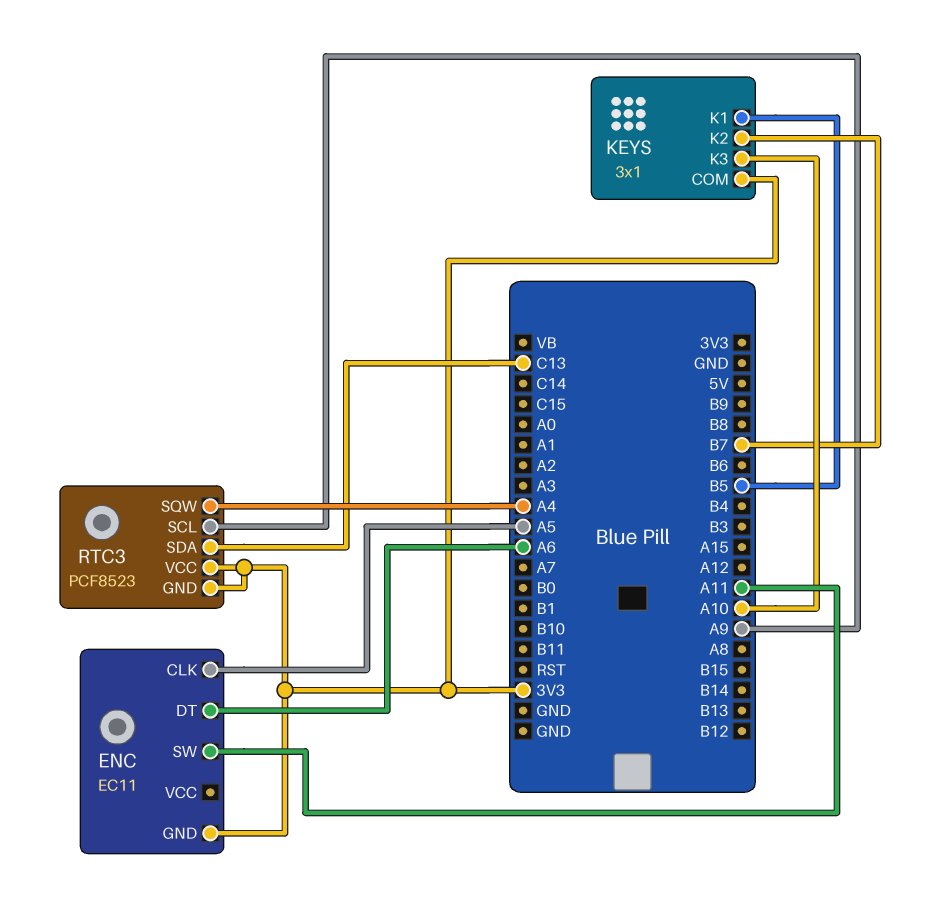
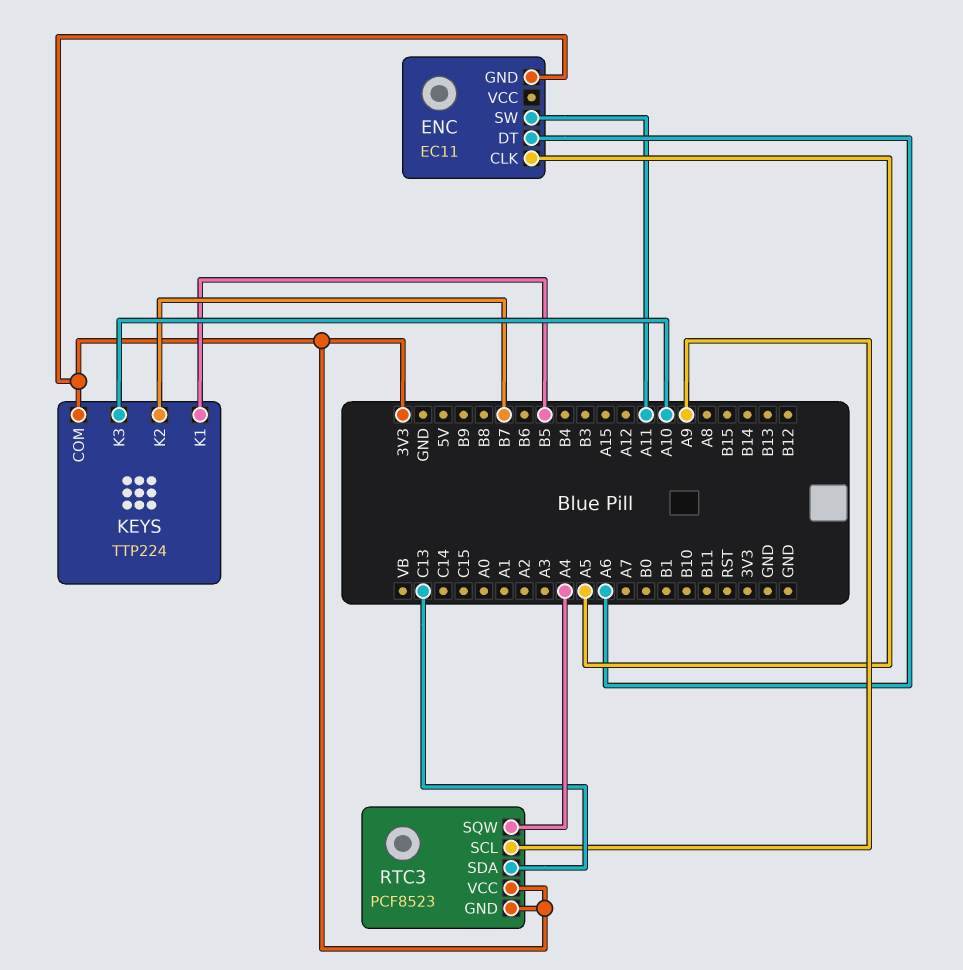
KEYS: 3x1 -> TTP224

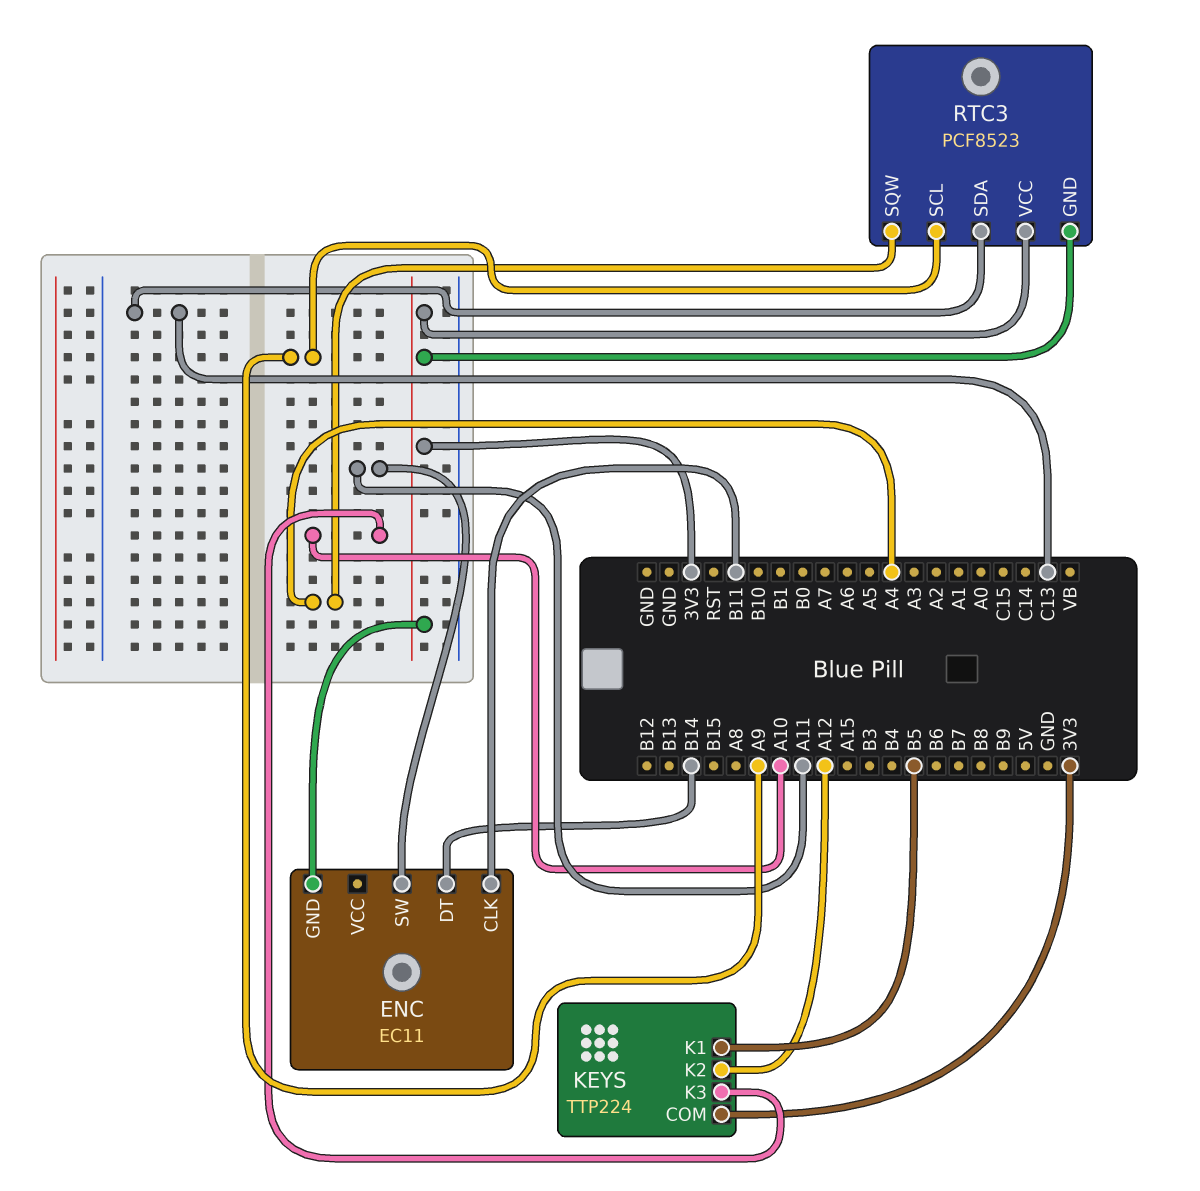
ENC pin CLK: A5 -> B11
ENC pin DT: A6 -> B14
KEYS pin K2: B7 -> A12

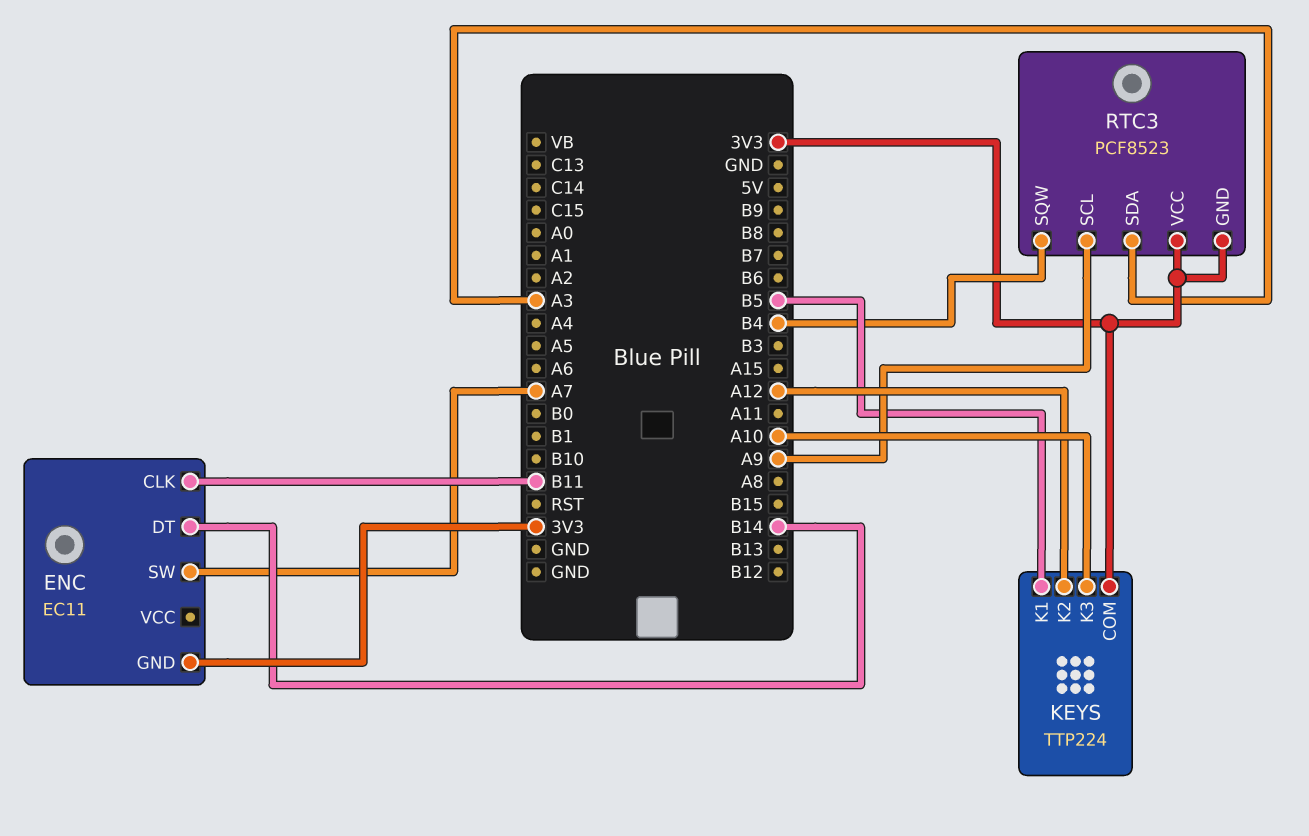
ENC pin SW: A11 -> A7
RTC3 pin SDA: C13 -> A3
RTC3 pin SQW: A4 -> B4

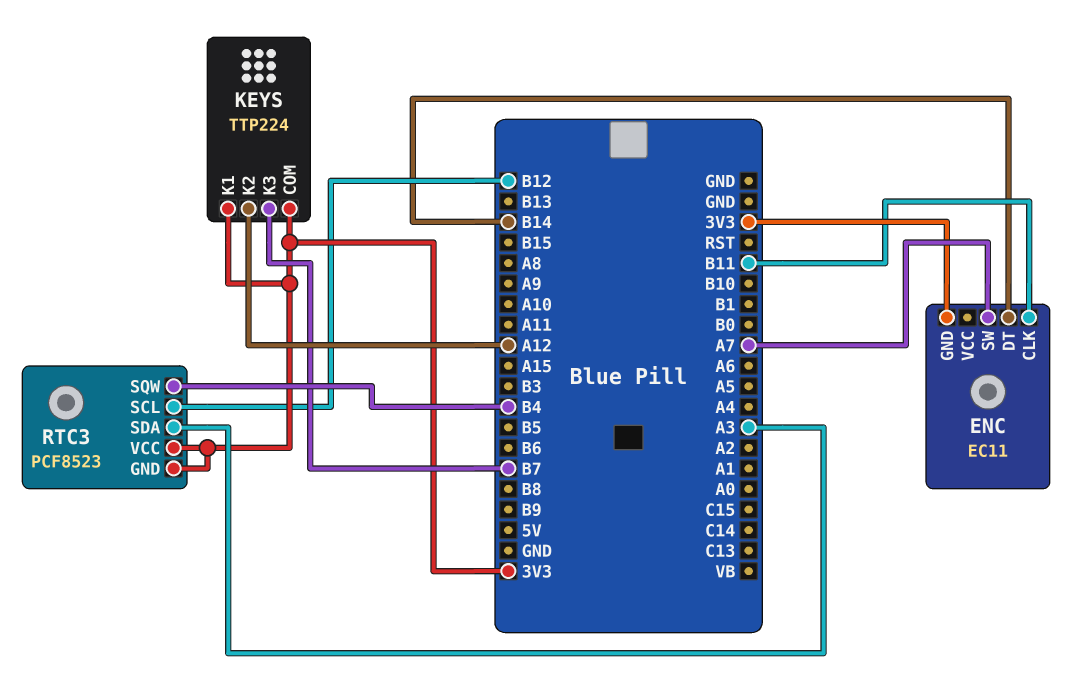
KEYS pin K1: B5 -> 3V3
KEYS pin K3: A10 -> B7
RTC3 pin SCL: A9 -> B12

